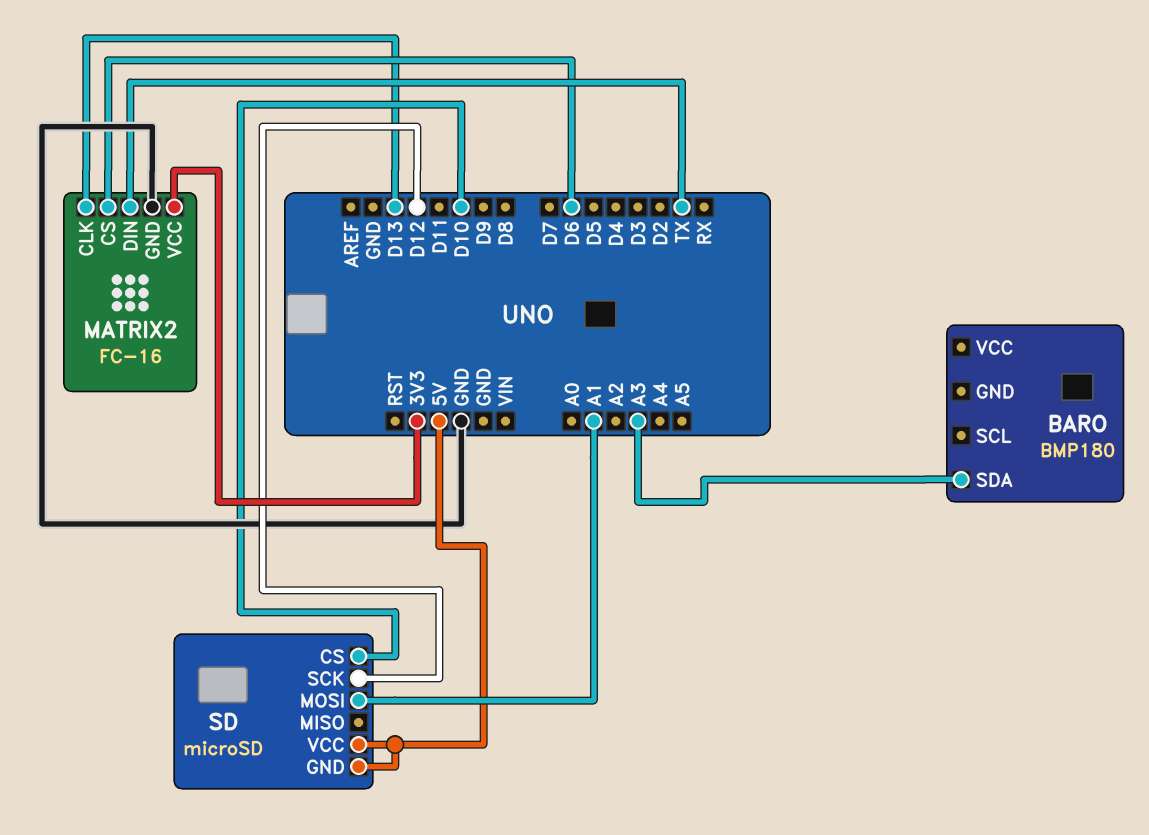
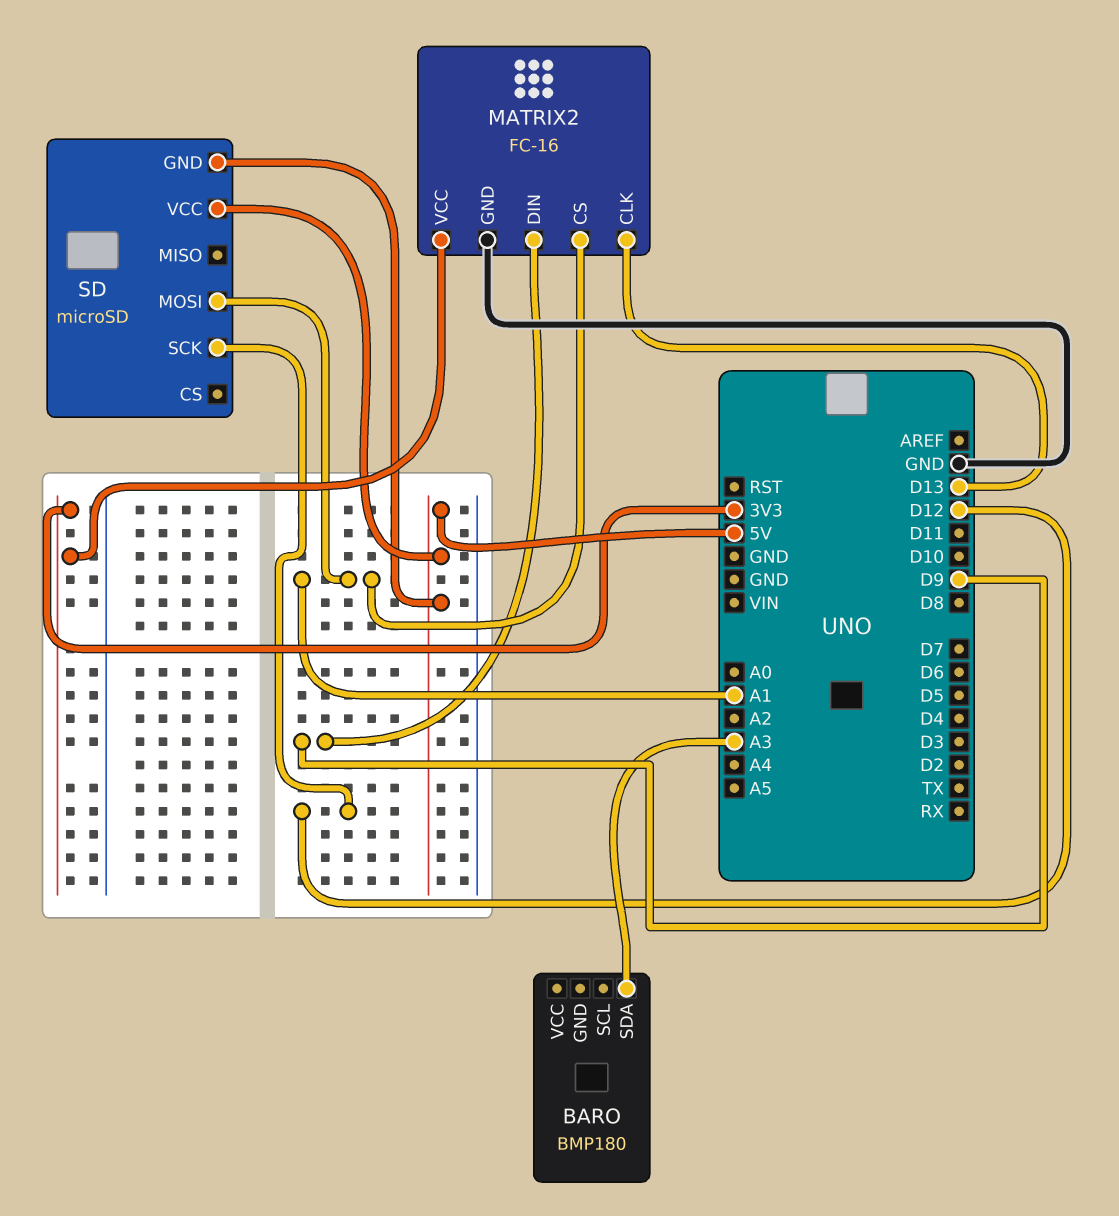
MATRIX2 pin CS: D6 -> A1
MATRIX2 pin DIN: TX -> D9
SD pin CS: D10 -> none

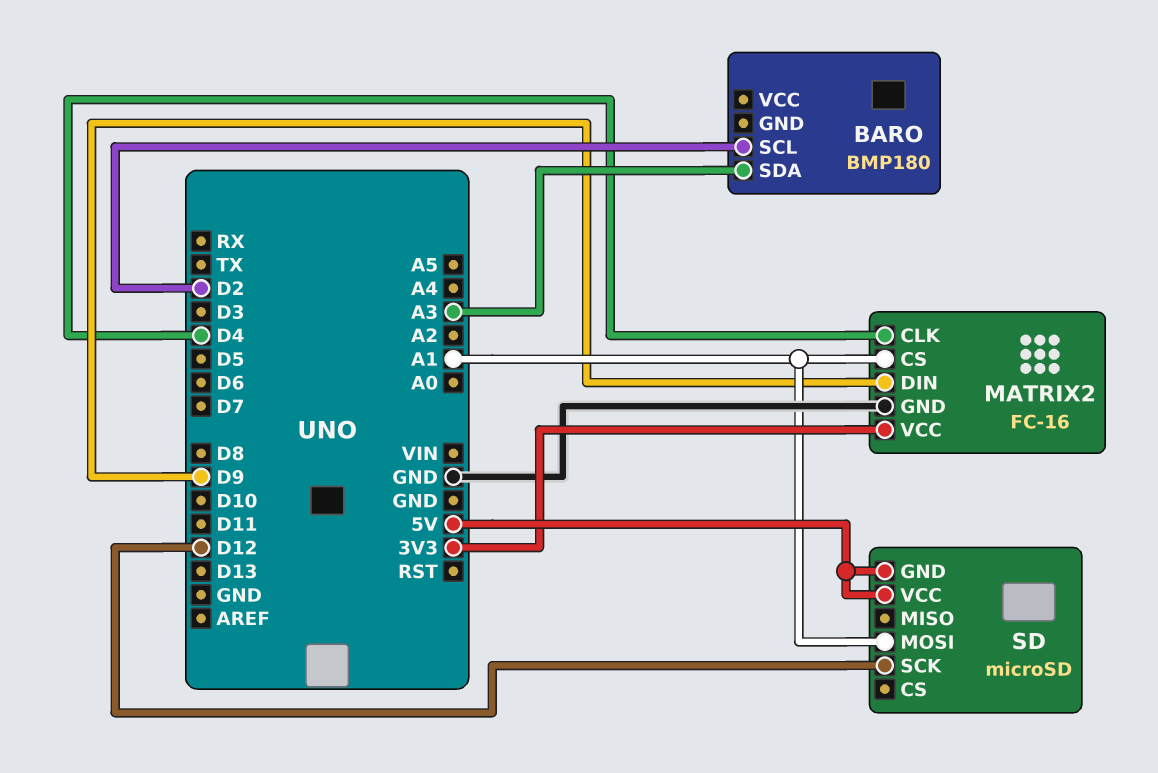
BARO pin SCL: none -> D2
MATRIX2 pin CLK: D13 -> D4

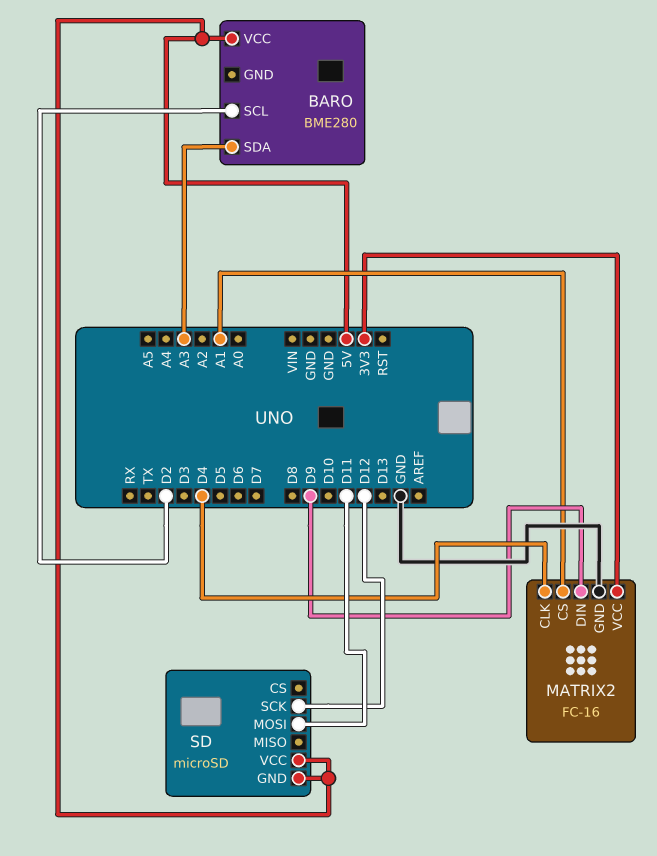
BARO: BMP180 -> BME280
BARO pin VCC: none -> 5V
SD pin MOSI: A1 -> D11

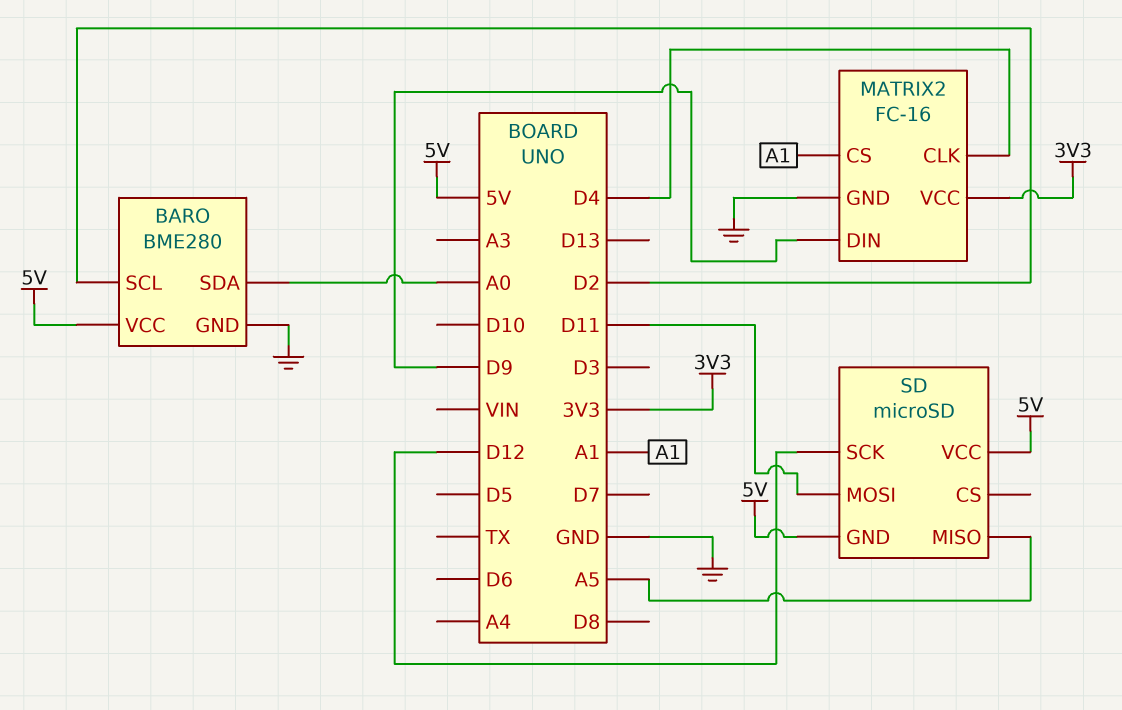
BARO pin GND: none -> GND
BARO pin SDA: A3 -> A0
SD pin MISO: none -> A5

